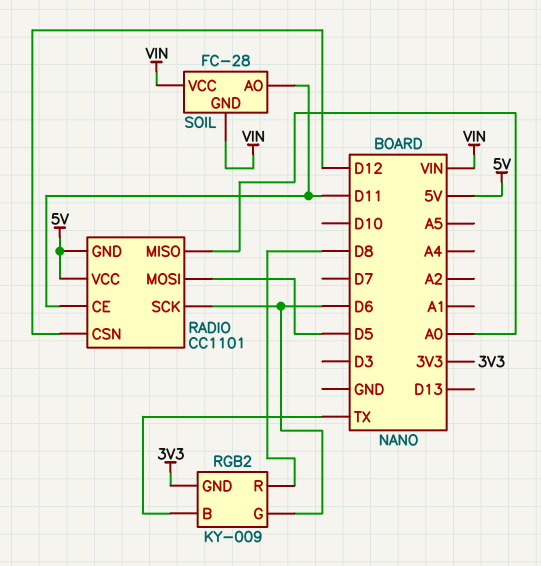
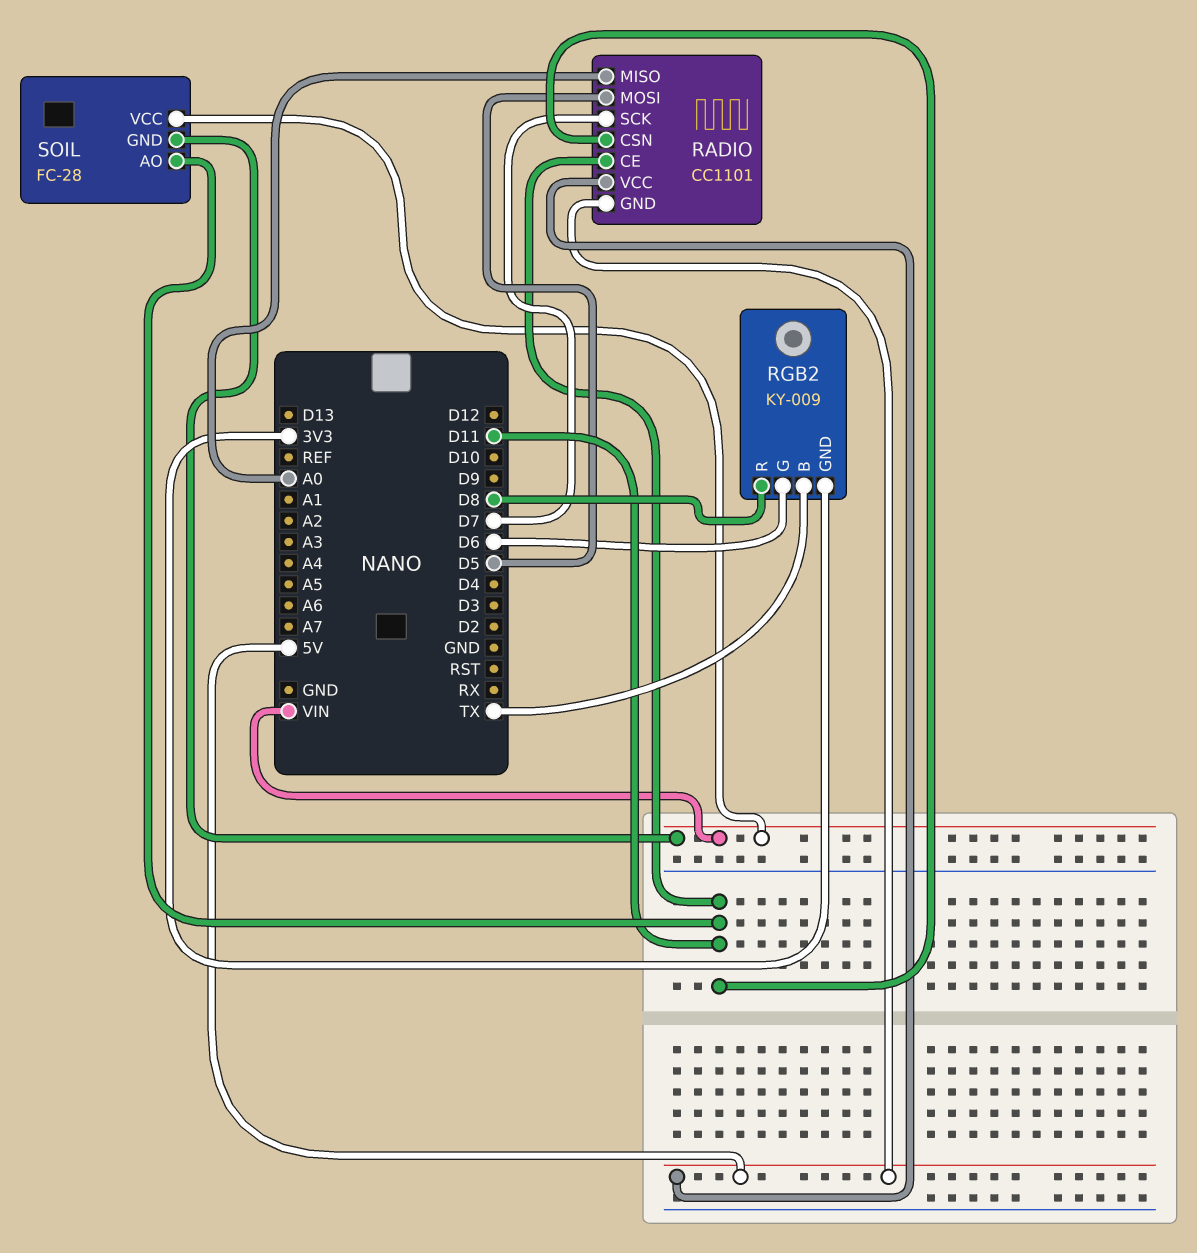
RADIO pin CSN: D12 -> D11
RADIO pin SCK: D6 -> D7

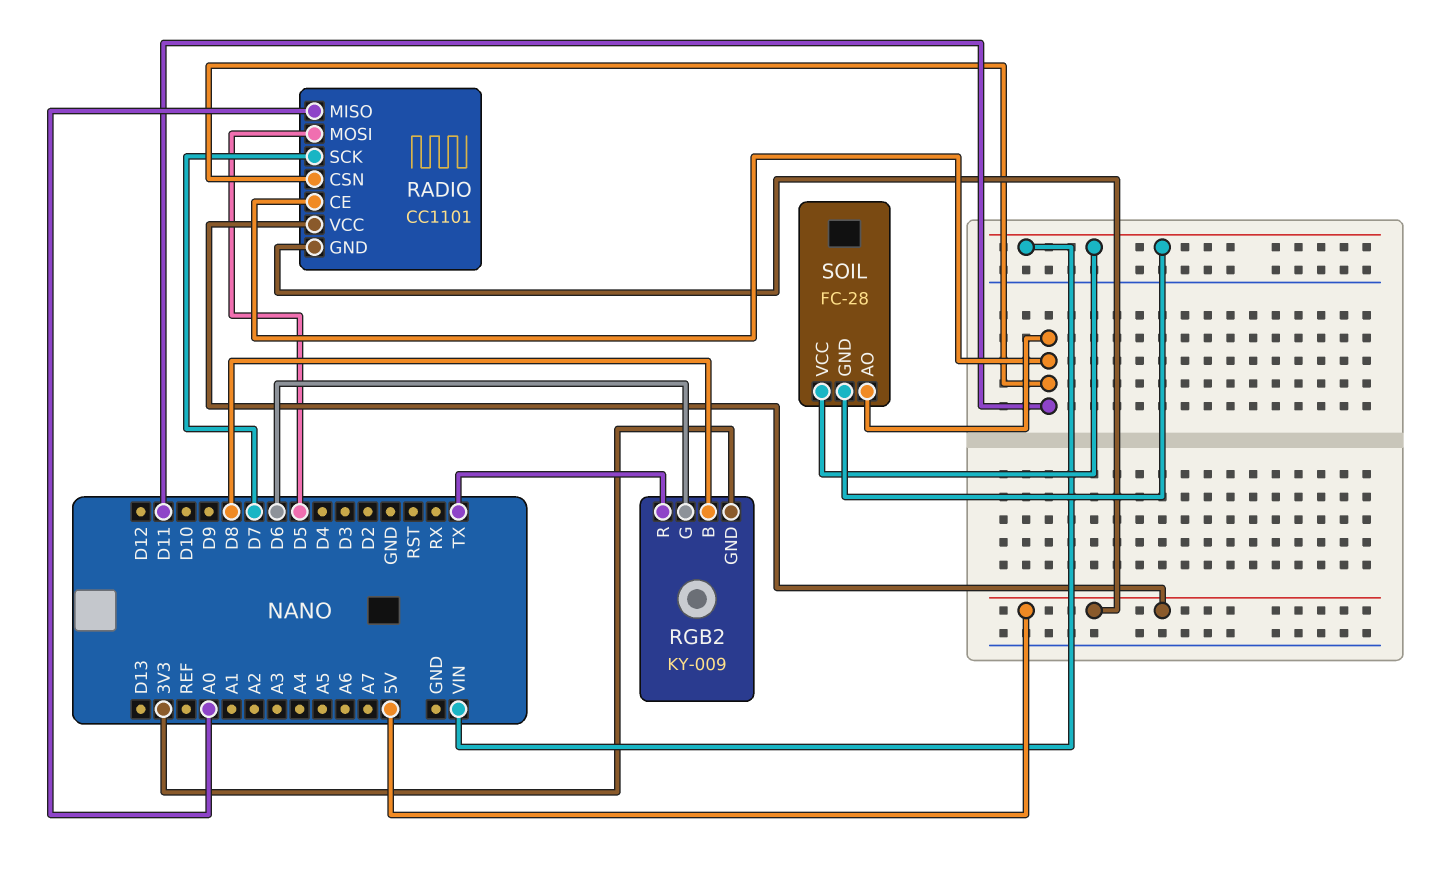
RGB2 pin B: TX -> D8
RGB2 pin R: D8 -> TX

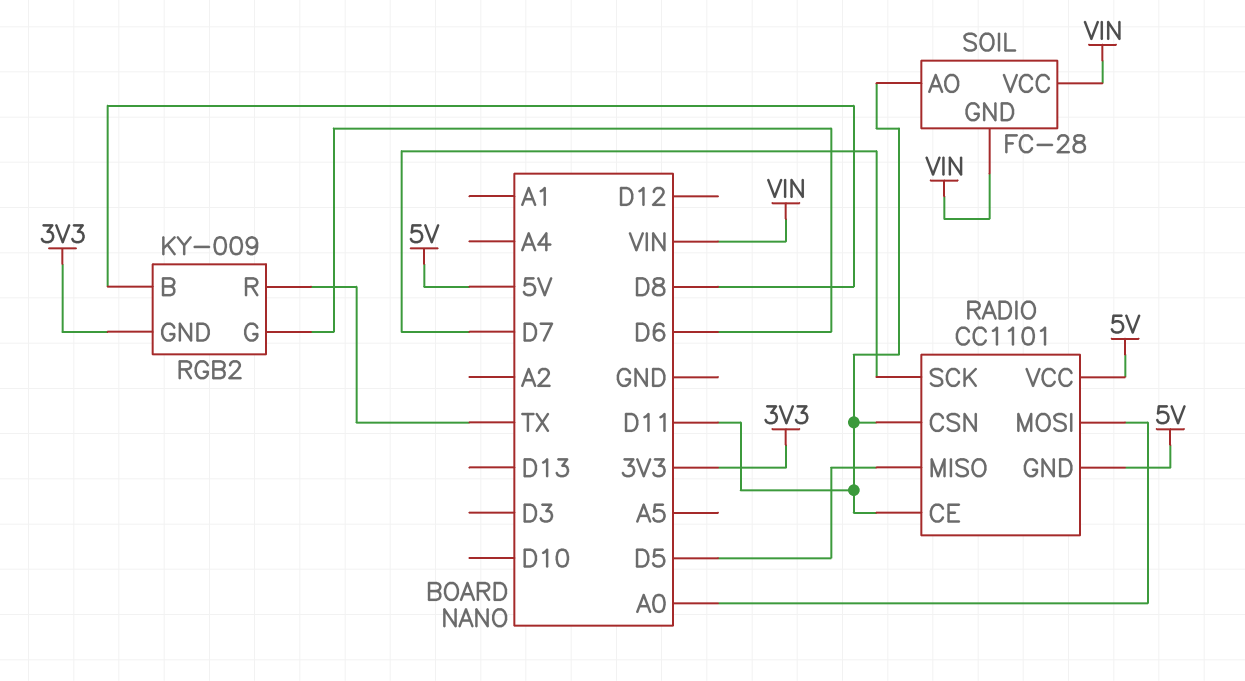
RADIO pin MISO: A0 -> D5
RADIO pin MOSI: D5 -> A0

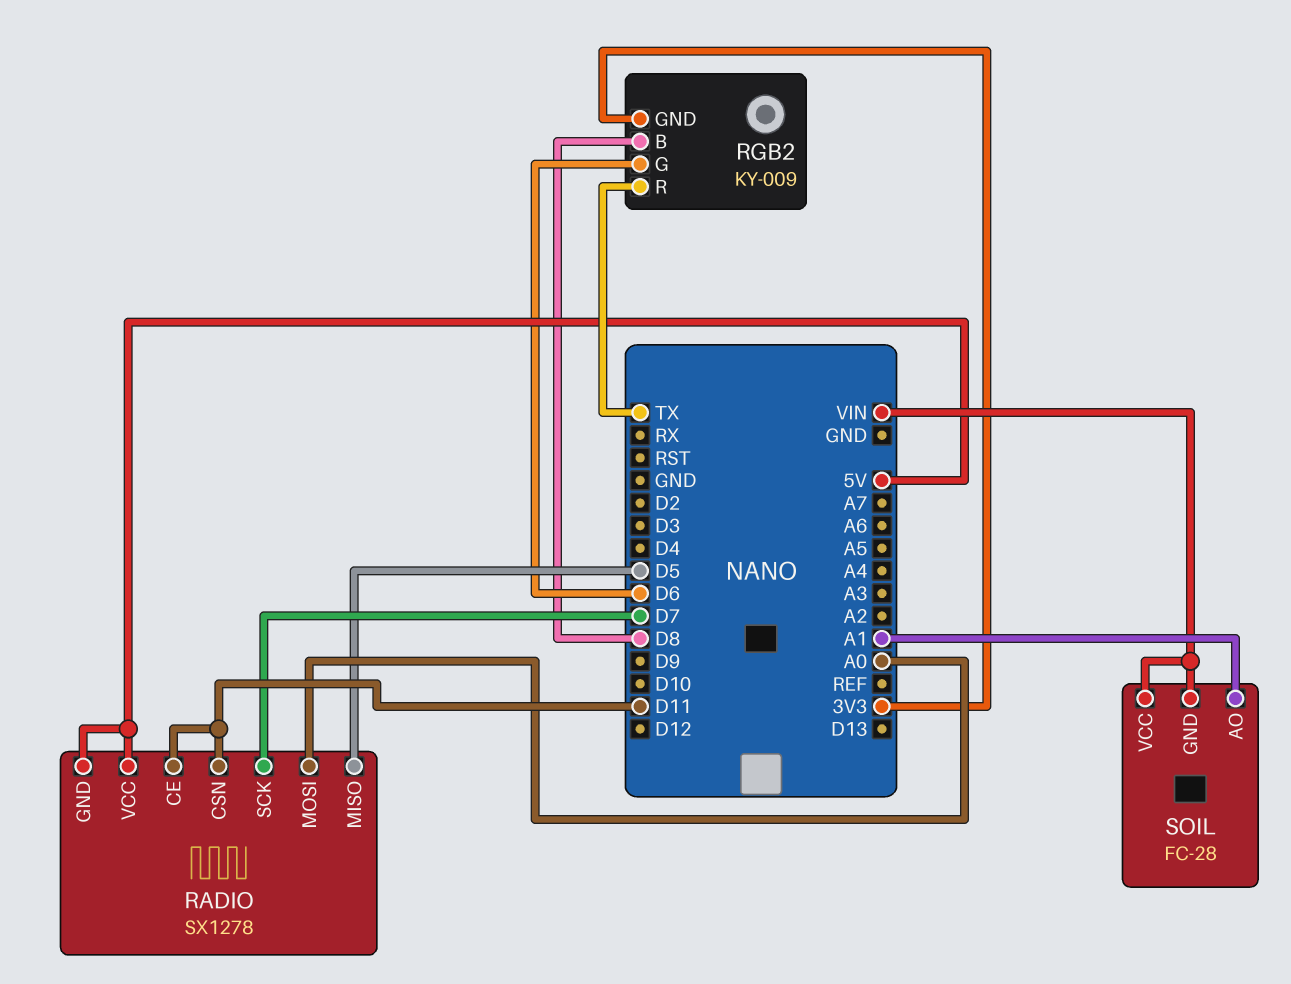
RADIO: CC1101 -> SX1278
SOIL pin AO: D11 -> A1

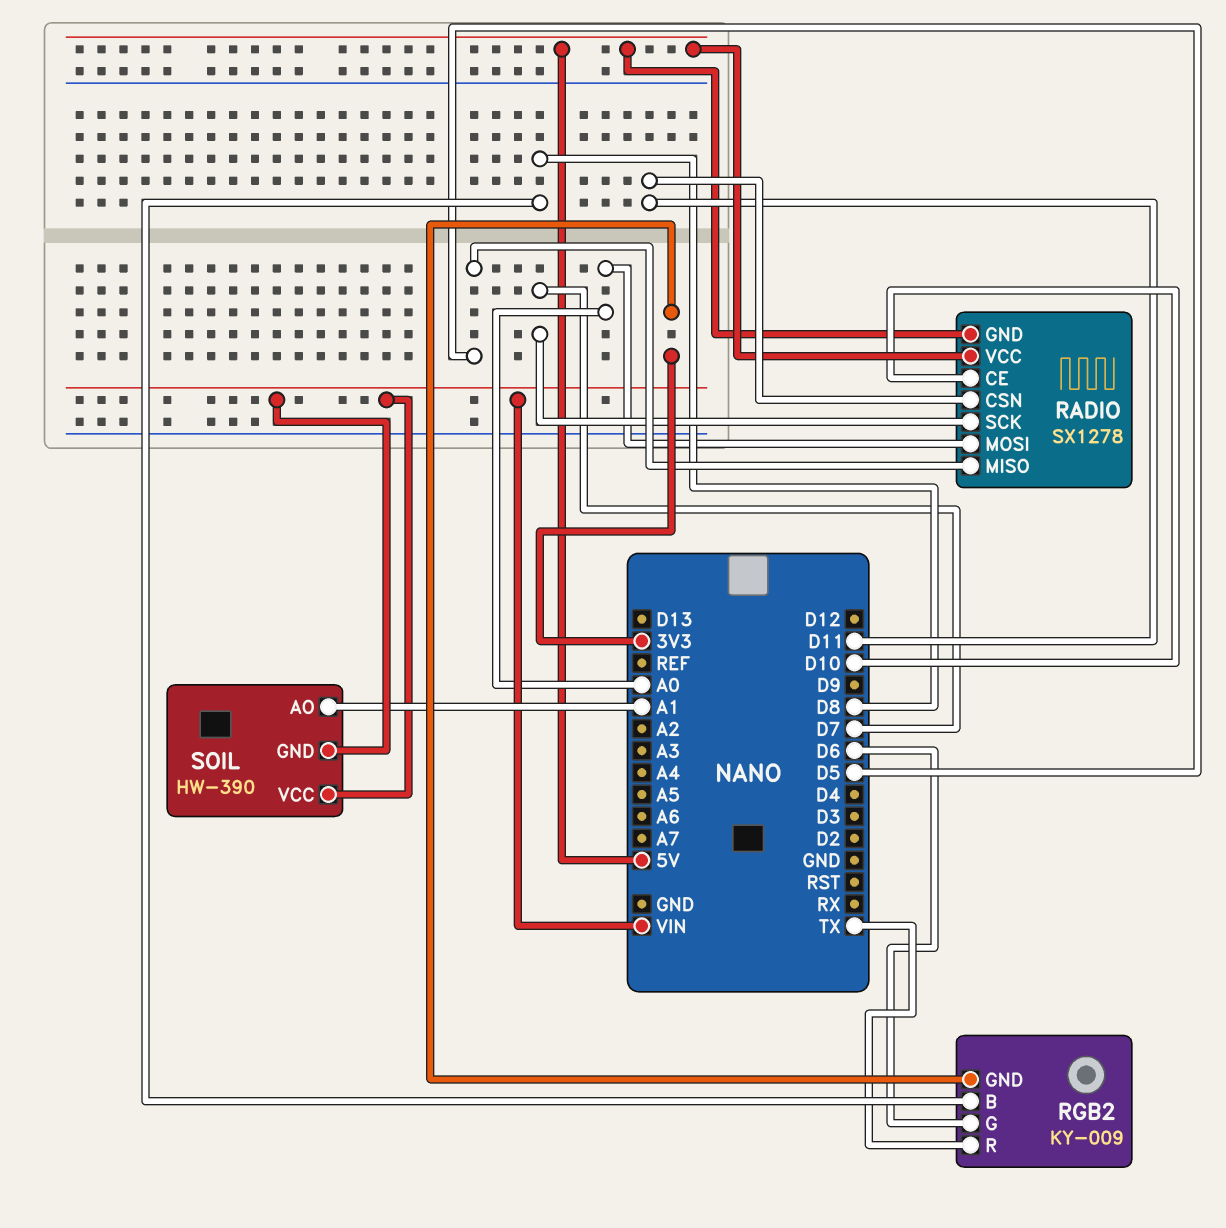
RADIO pin CE: D11 -> D10
SOIL: FC-28 -> HW-390

